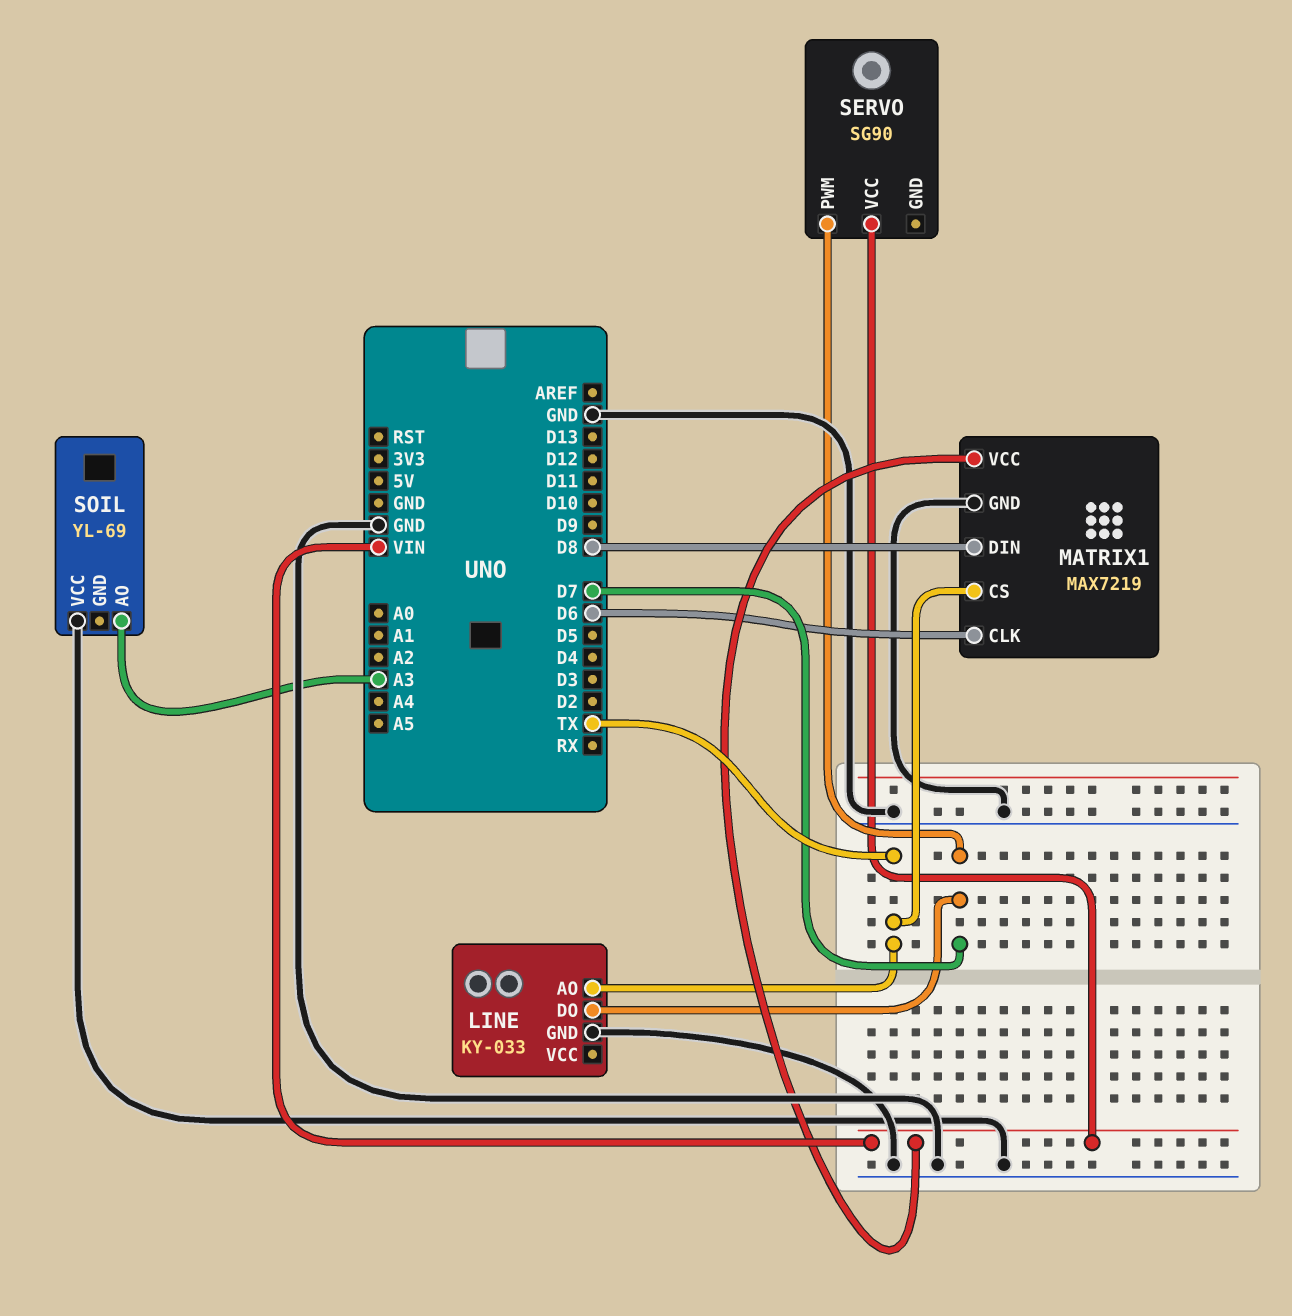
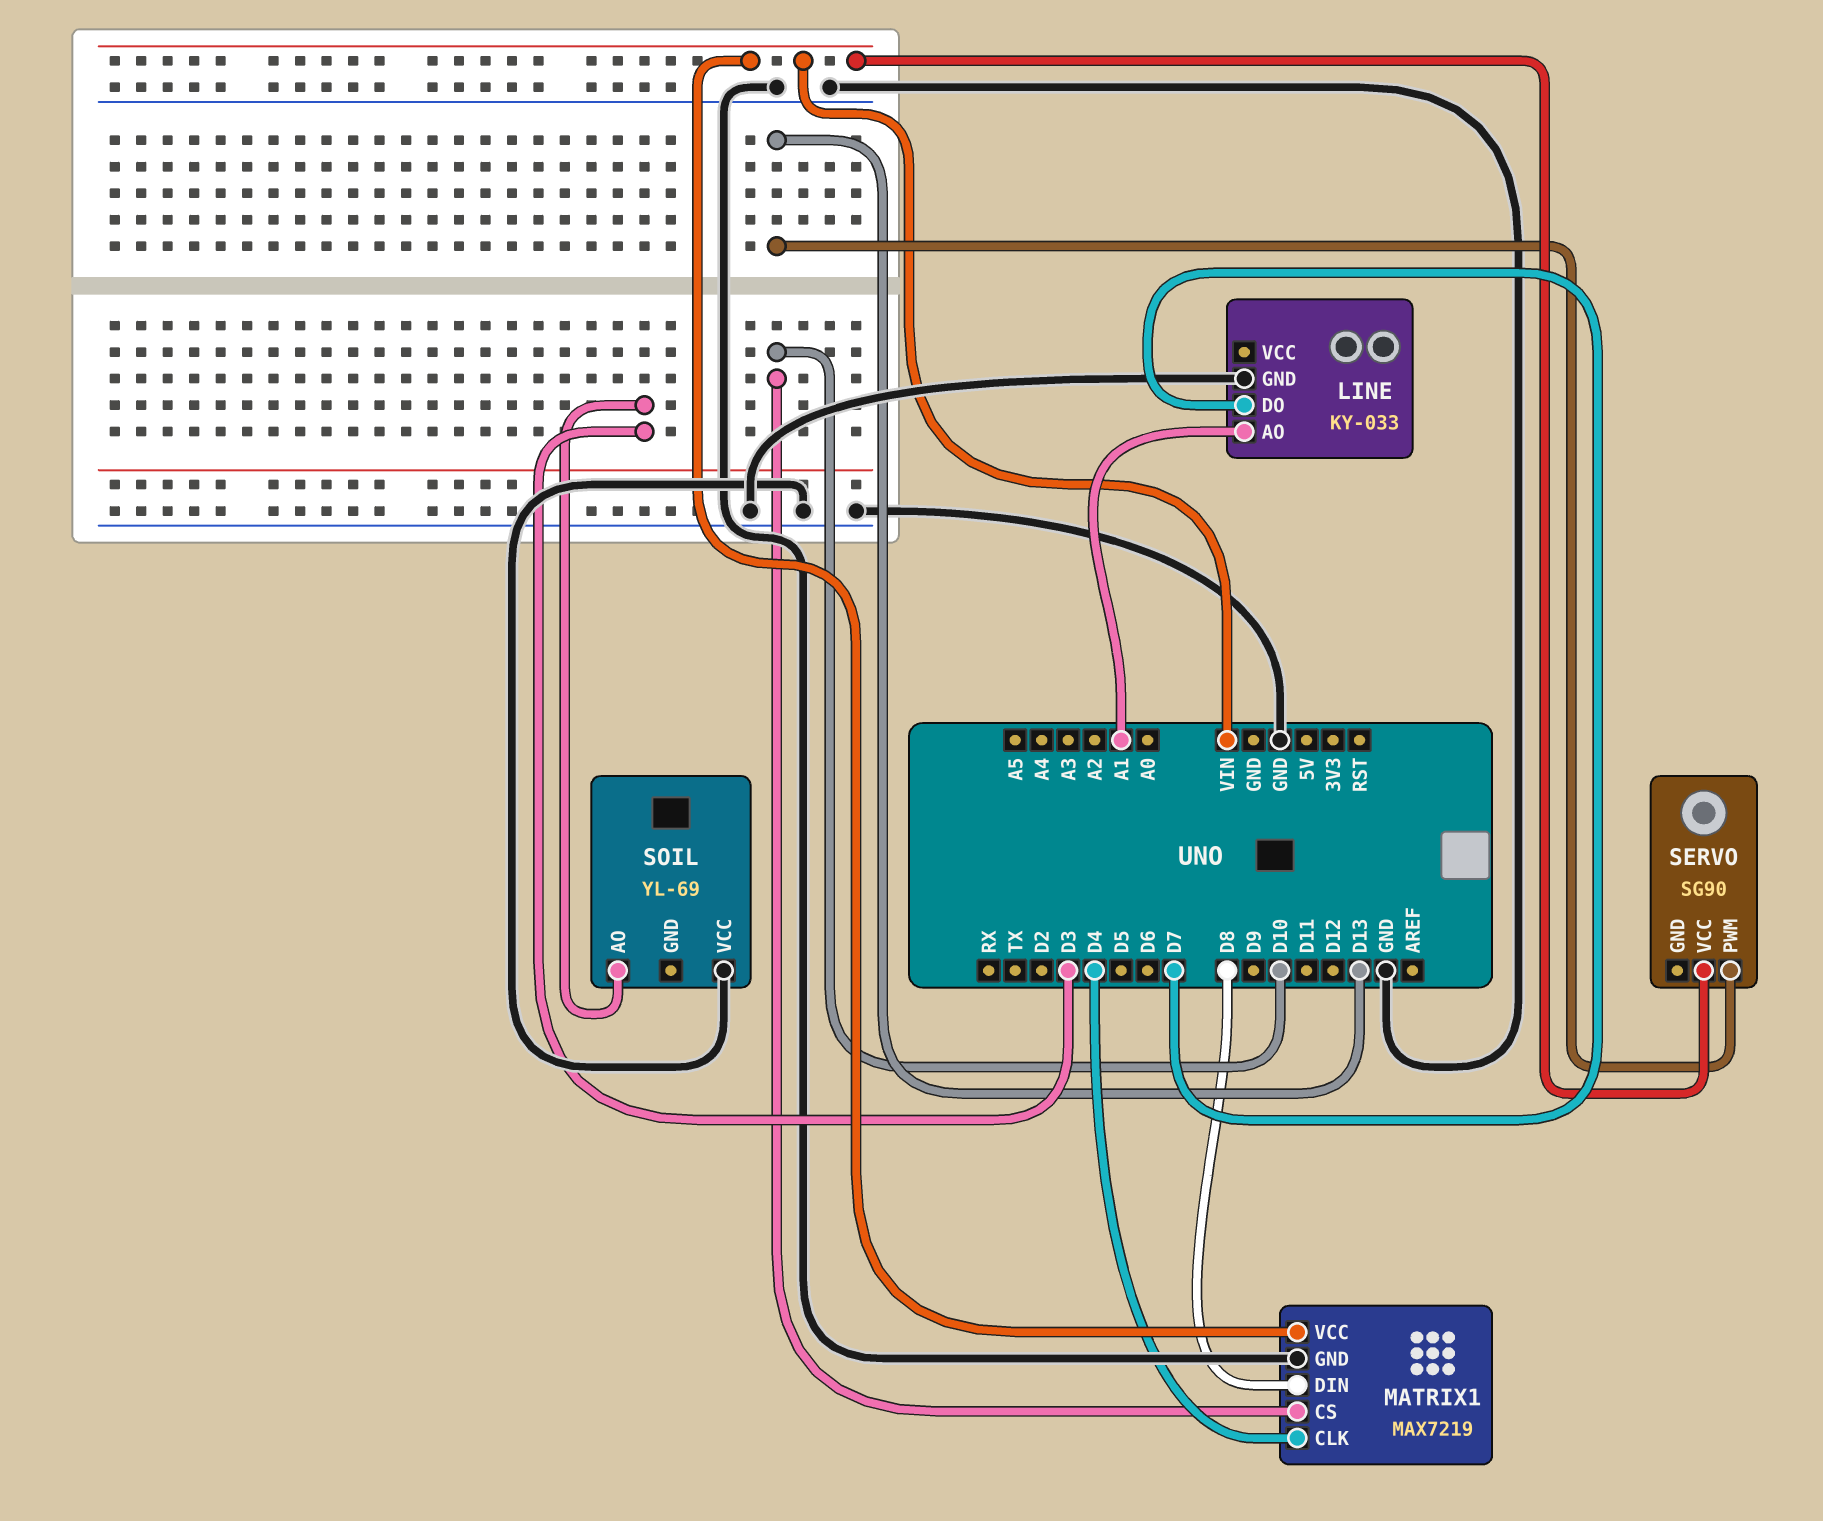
LINE pin AO: TX -> A1
MATRIX1 pin CLK: D6 -> D4
MATRIX1 pin CS: TX -> D10
SERVO pin PWM: D7 -> D13
SOIL pin AO: A3 -> D3

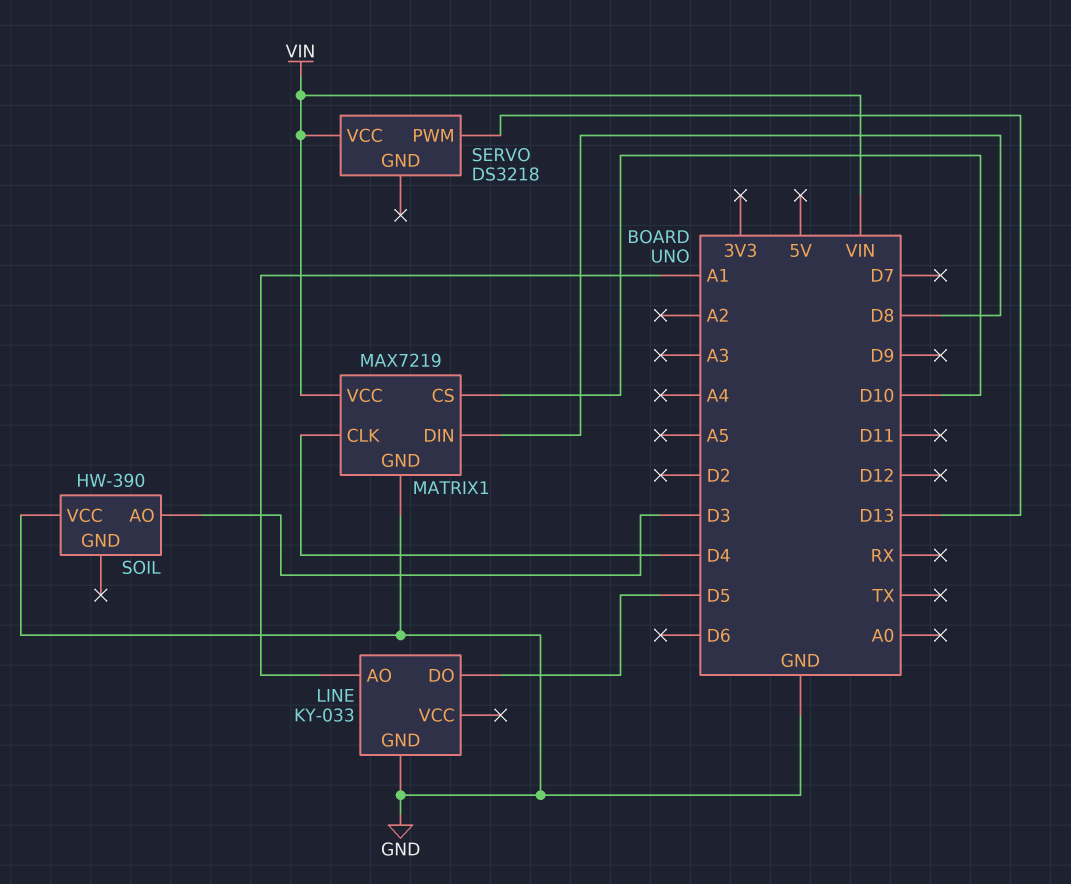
LINE pin DO: D7 -> D5
SERVO: SG90 -> DS3218
SOIL: YL-69 -> HW-390

